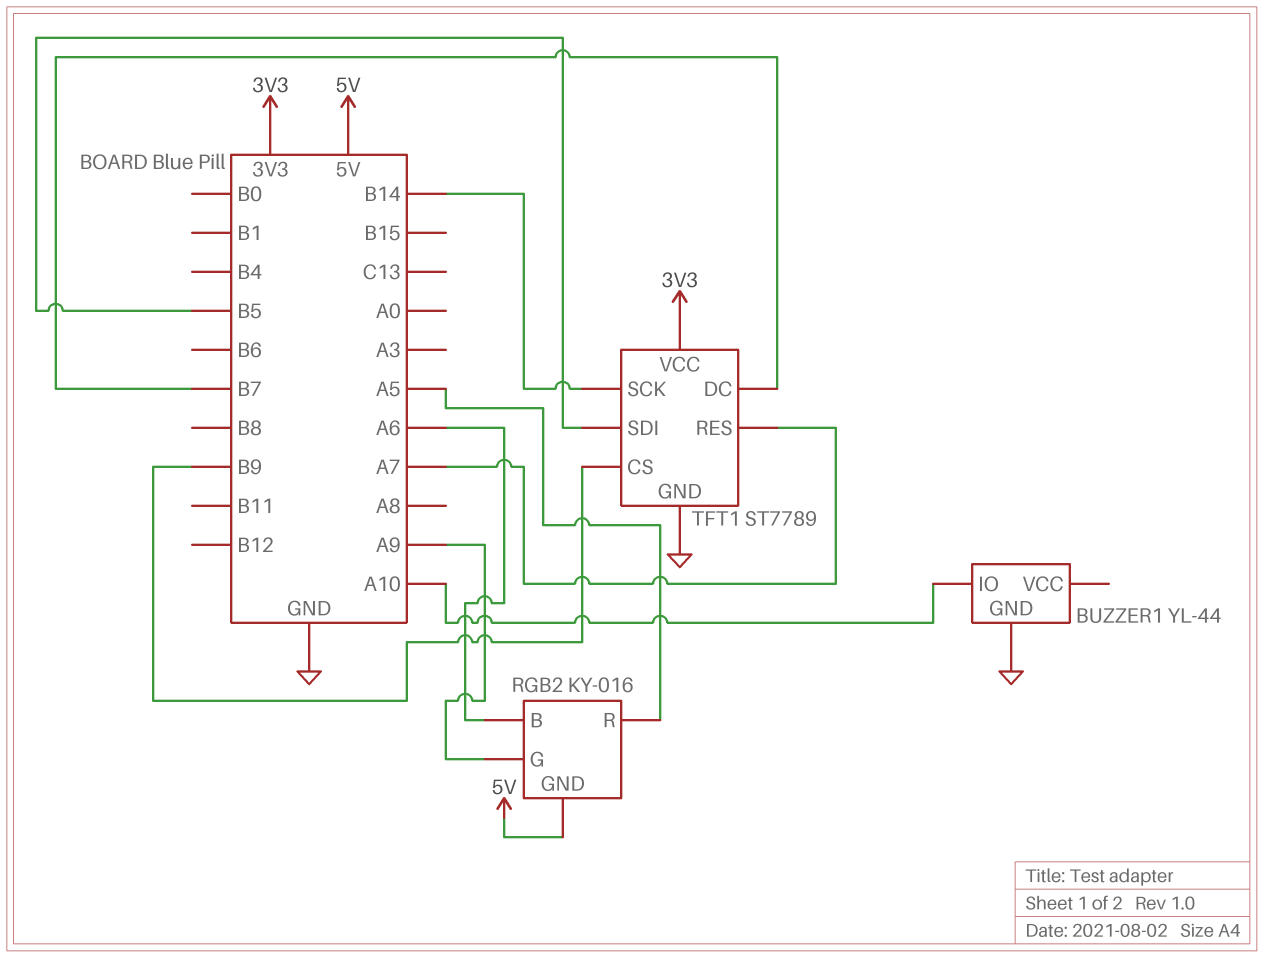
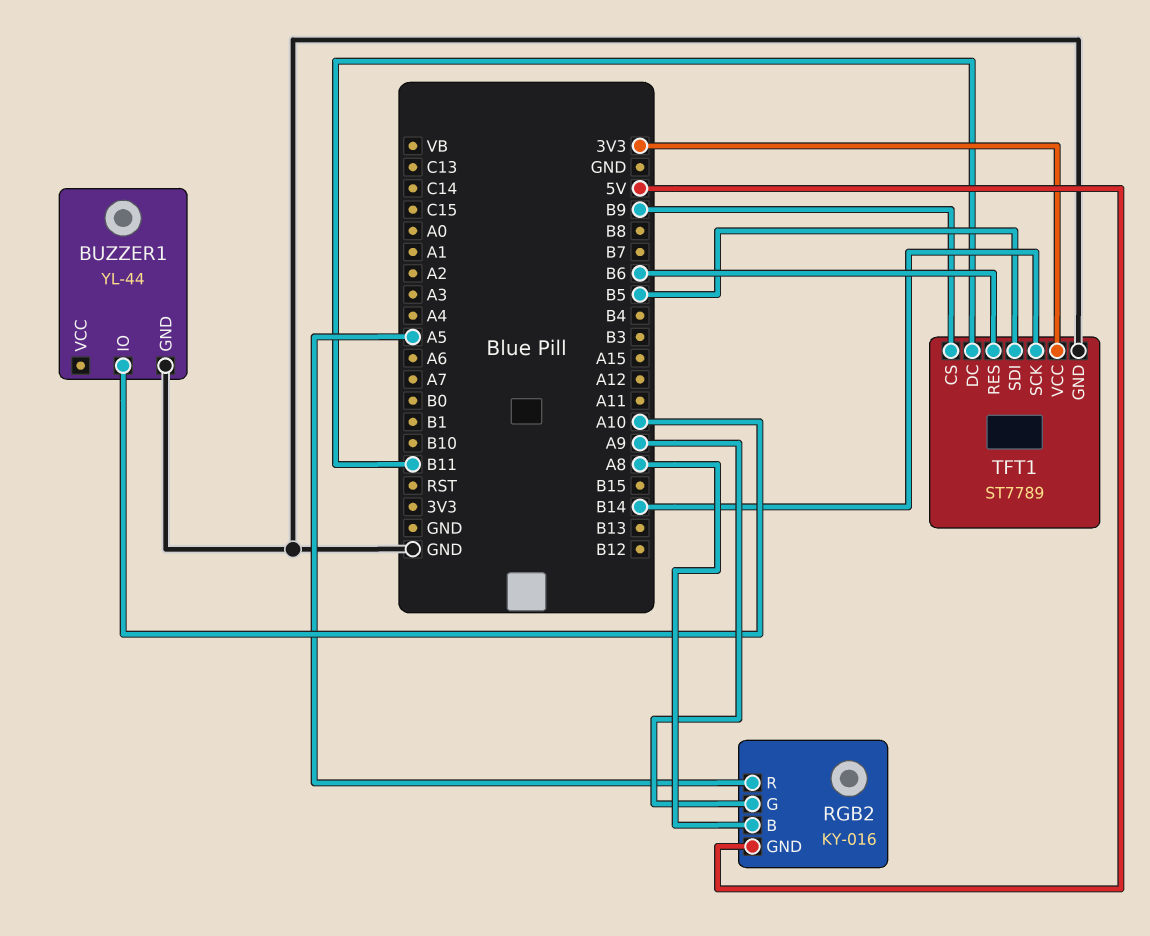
RGB2 pin B: A6 -> A8
TFT1 pin DC: B7 -> B11
TFT1 pin RES: A7 -> B6

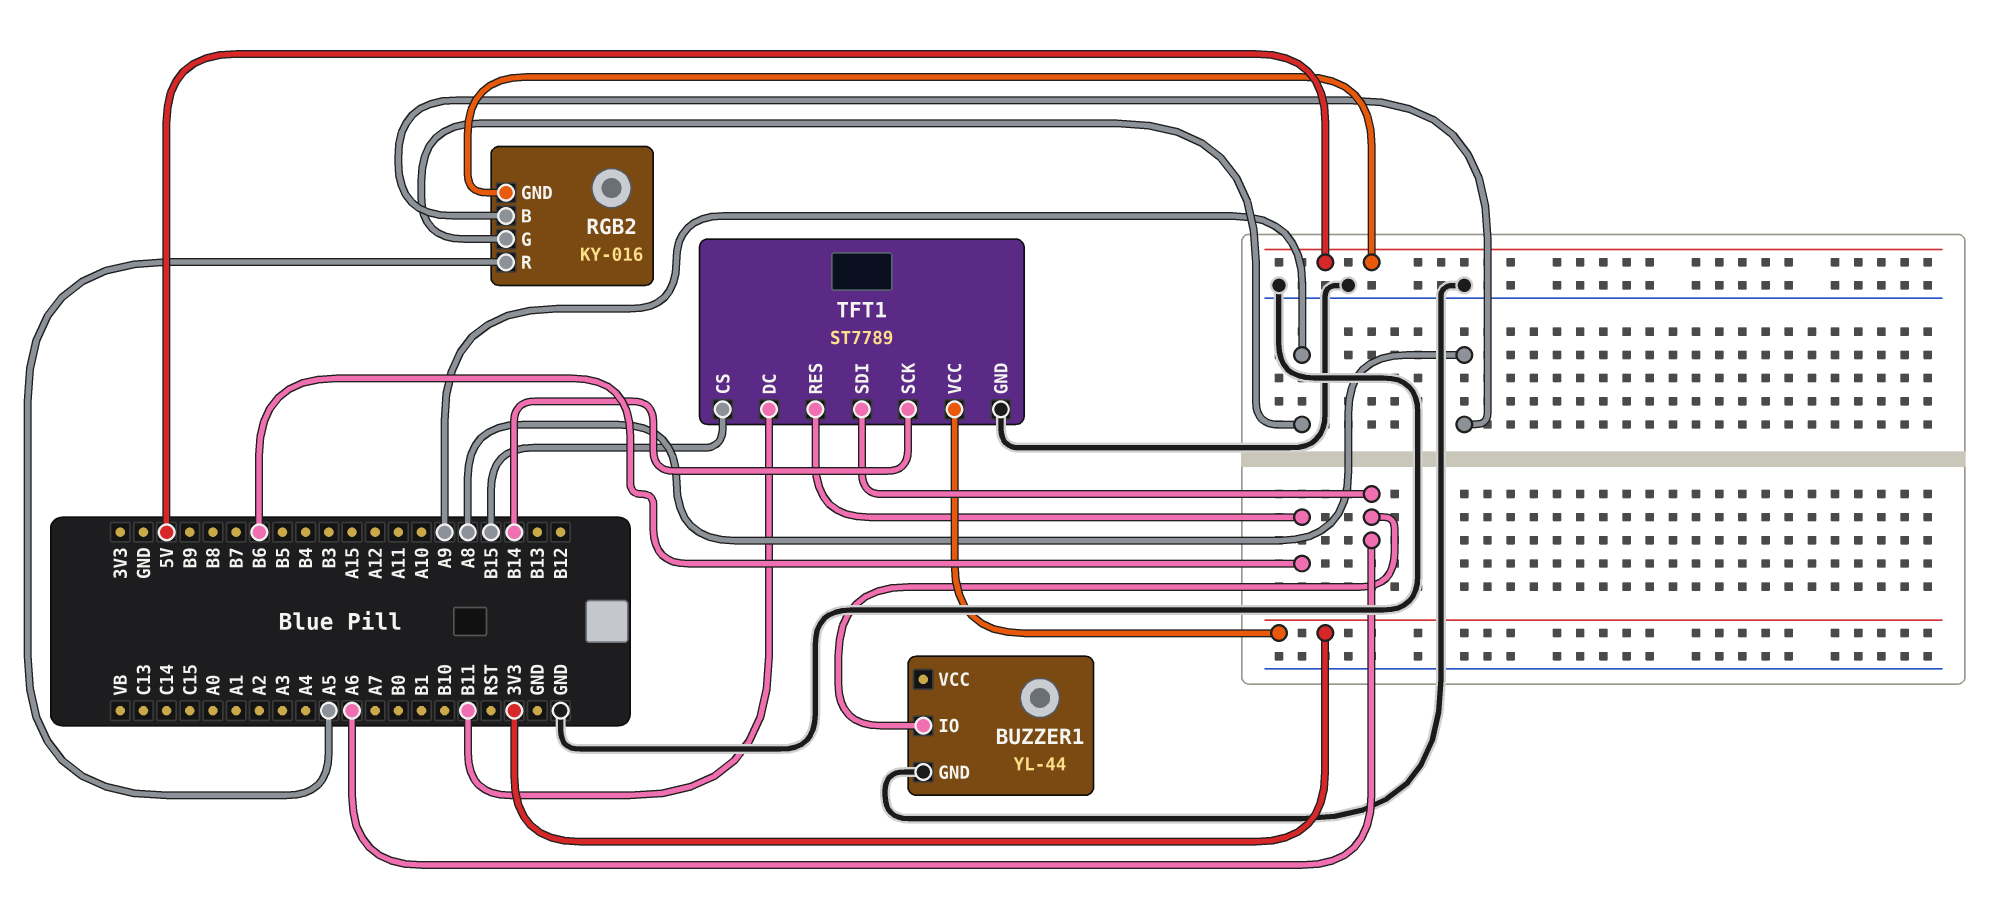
BUZZER1 pin IO: A10 -> A6
TFT1 pin CS: B9 -> B15
TFT1 pin SDI: B5 -> A6

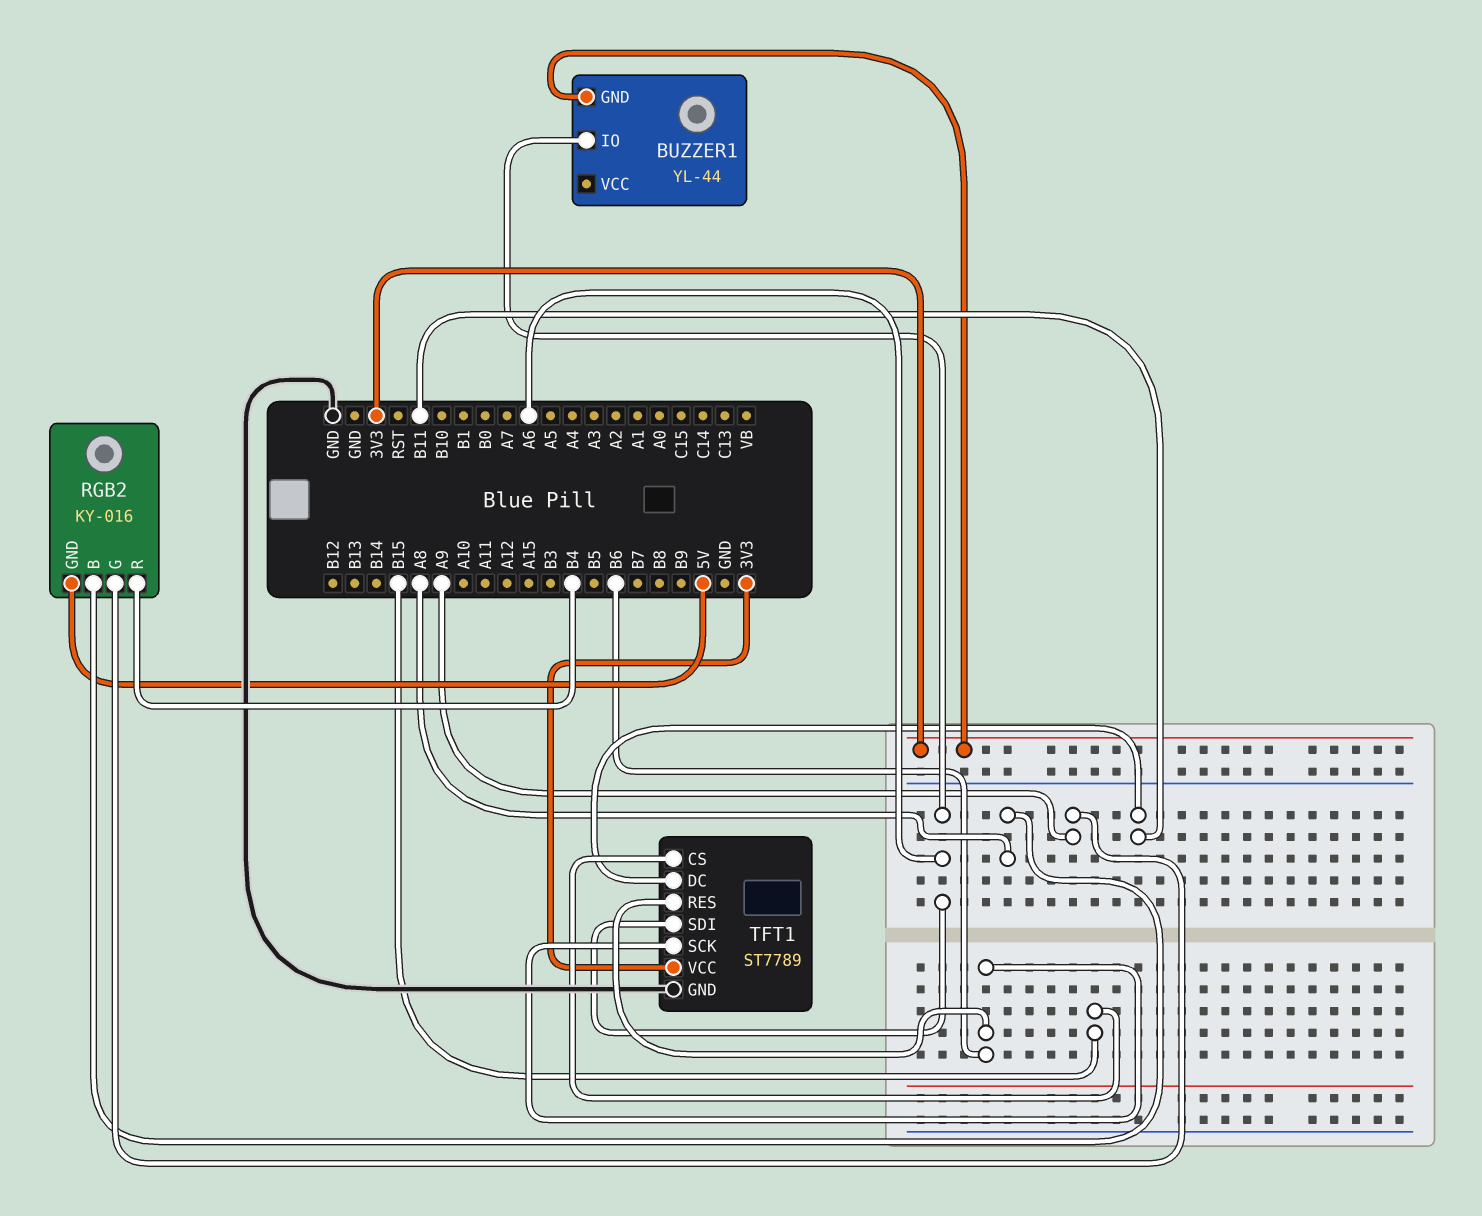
BUZZER1 pin GND: GND -> 3V3
RGB2 pin R: A5 -> B4
TFT1 pin SCK: B14 -> B6

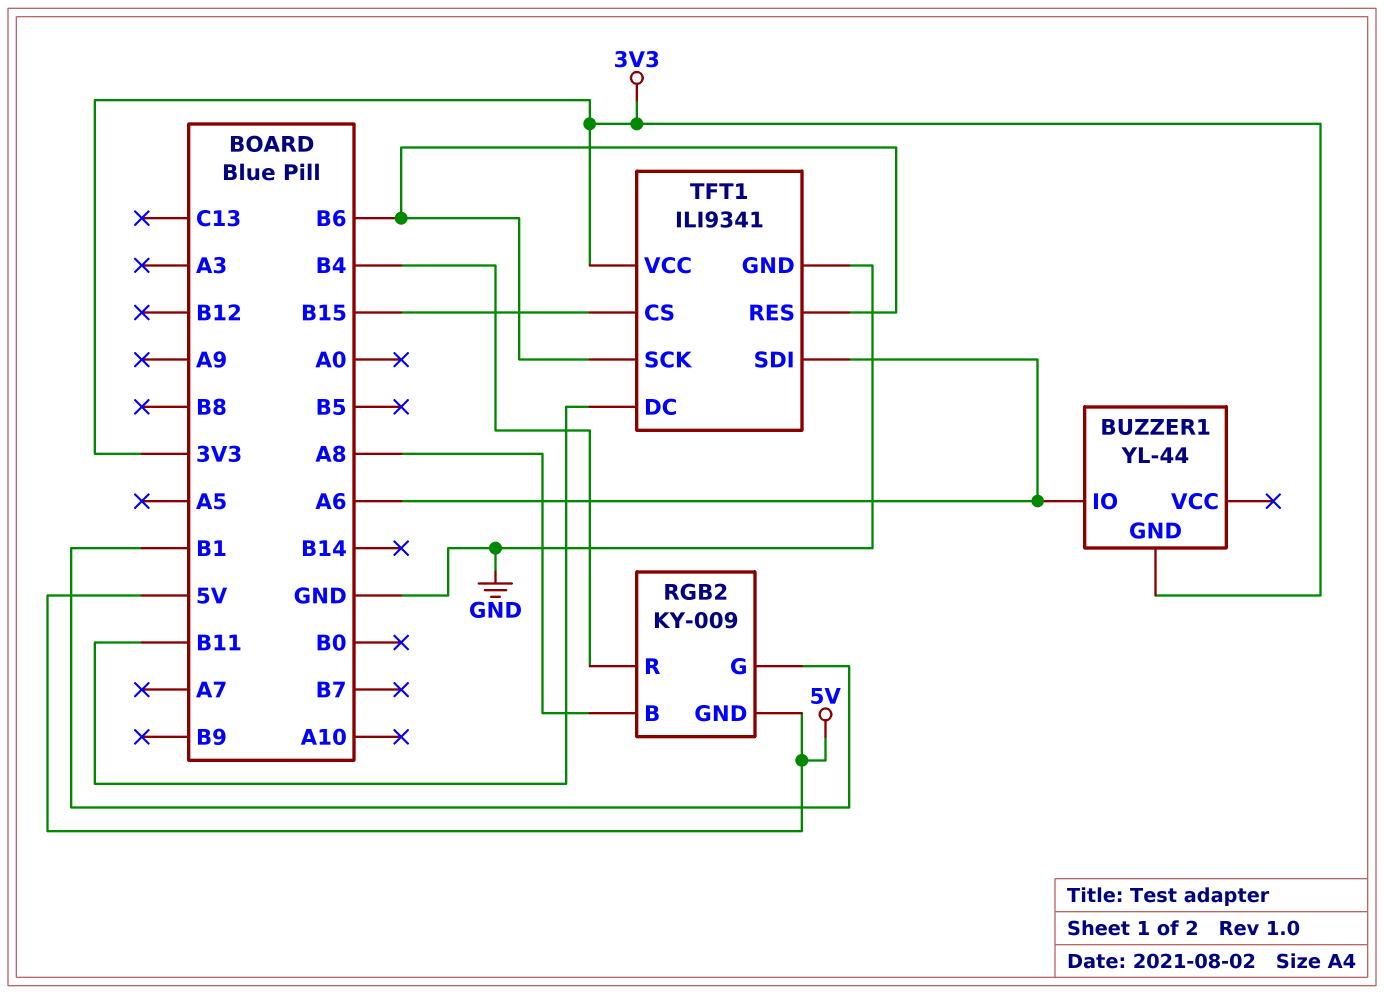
RGB2: KY-016 -> KY-009
RGB2 pin G: A9 -> B1
TFT1: ST7789 -> ILI9341

